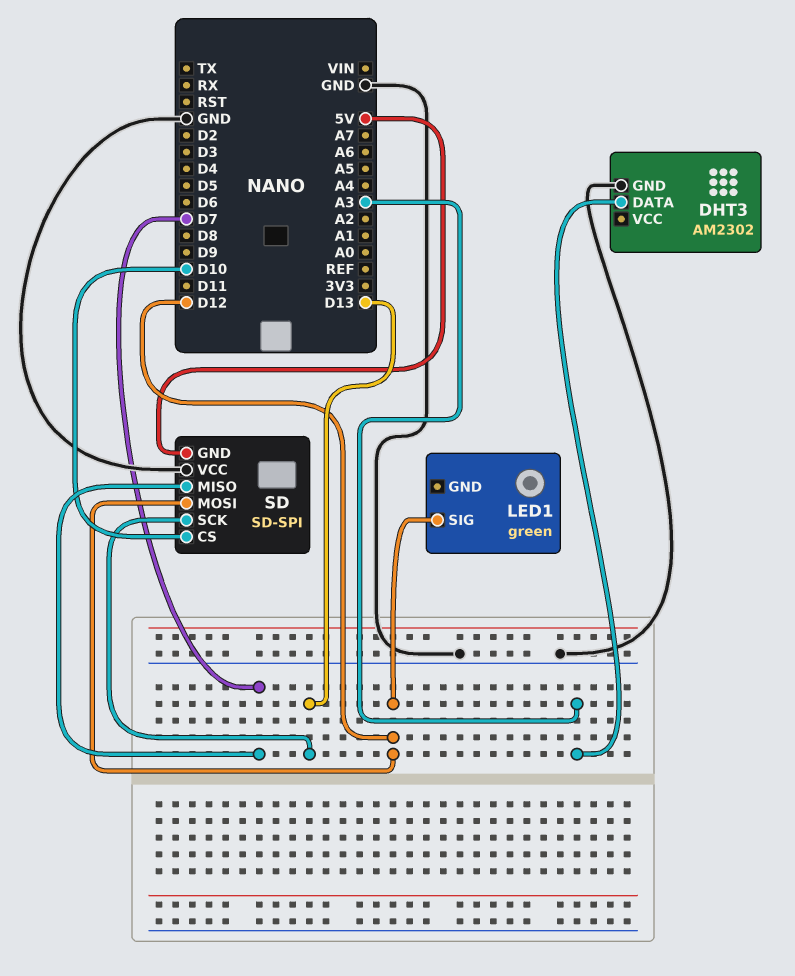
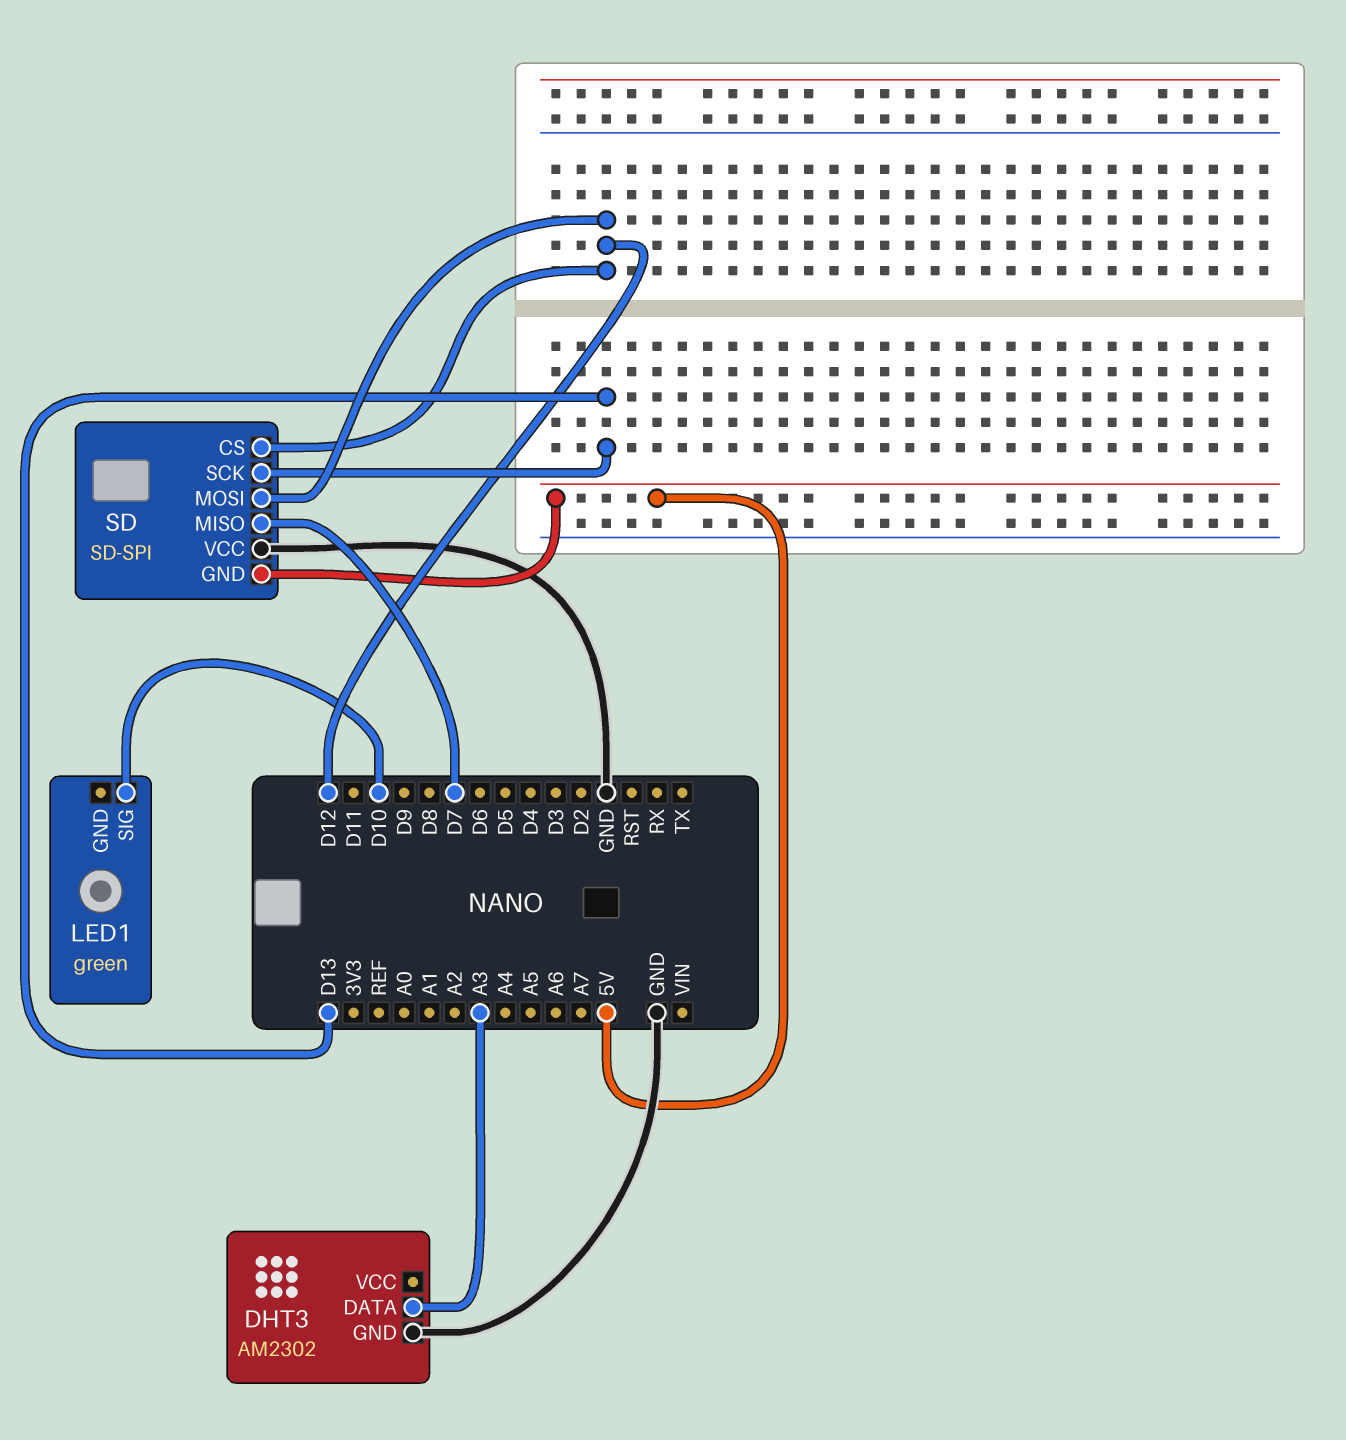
LED1 pin SIG: D12 -> D10
SD pin CS: D10 -> D12

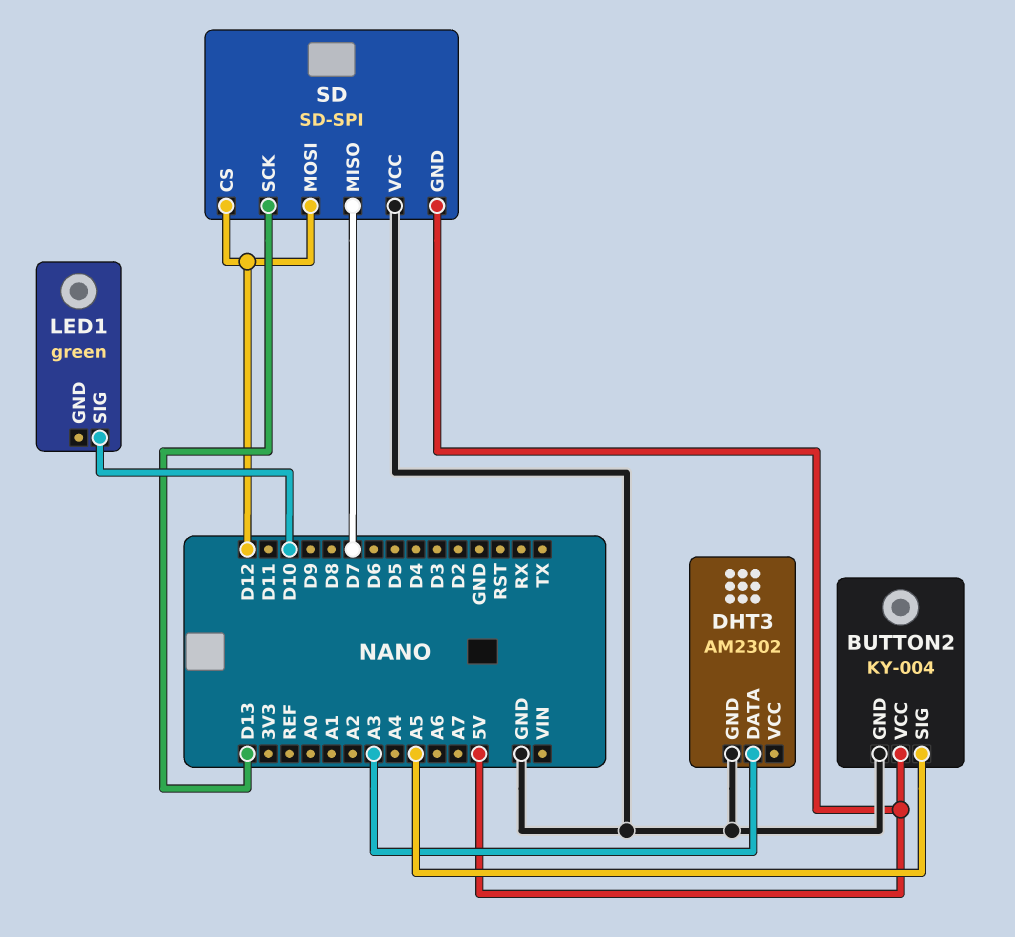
BUTTON2: none -> KY-004
BUTTON2 pin GND: none -> GND
BUTTON2 pin SIG: none -> A5
BUTTON2 pin VCC: none -> 5V

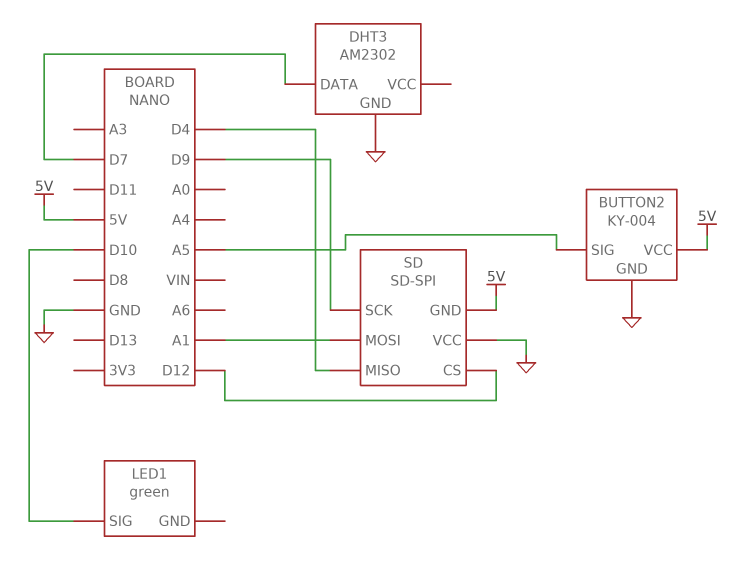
DHT3 pin DATA: A3 -> D7
SD pin MISO: D7 -> D4
SD pin MOSI: D12 -> A1
SD pin SCK: D13 -> D9

